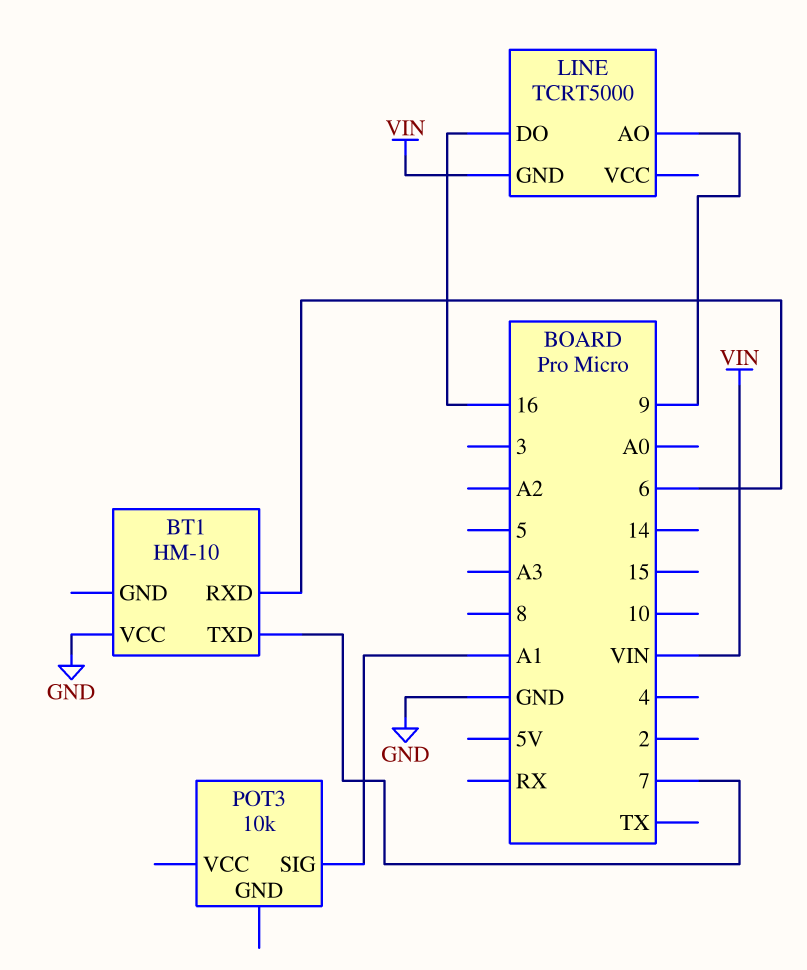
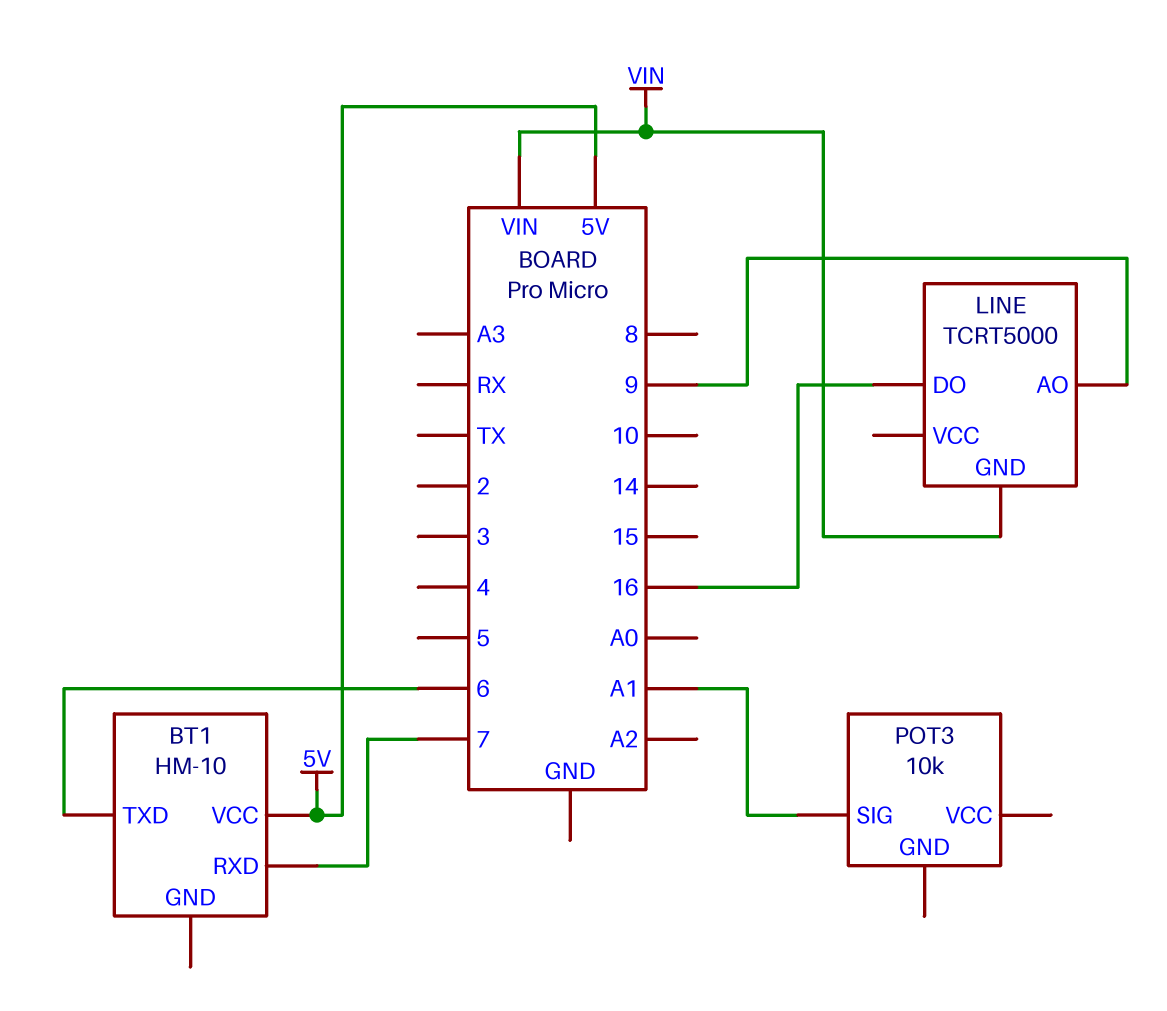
BT1 pin RXD: 6 -> 7
BT1 pin TXD: 7 -> 6
BT1 pin VCC: GND -> 5V

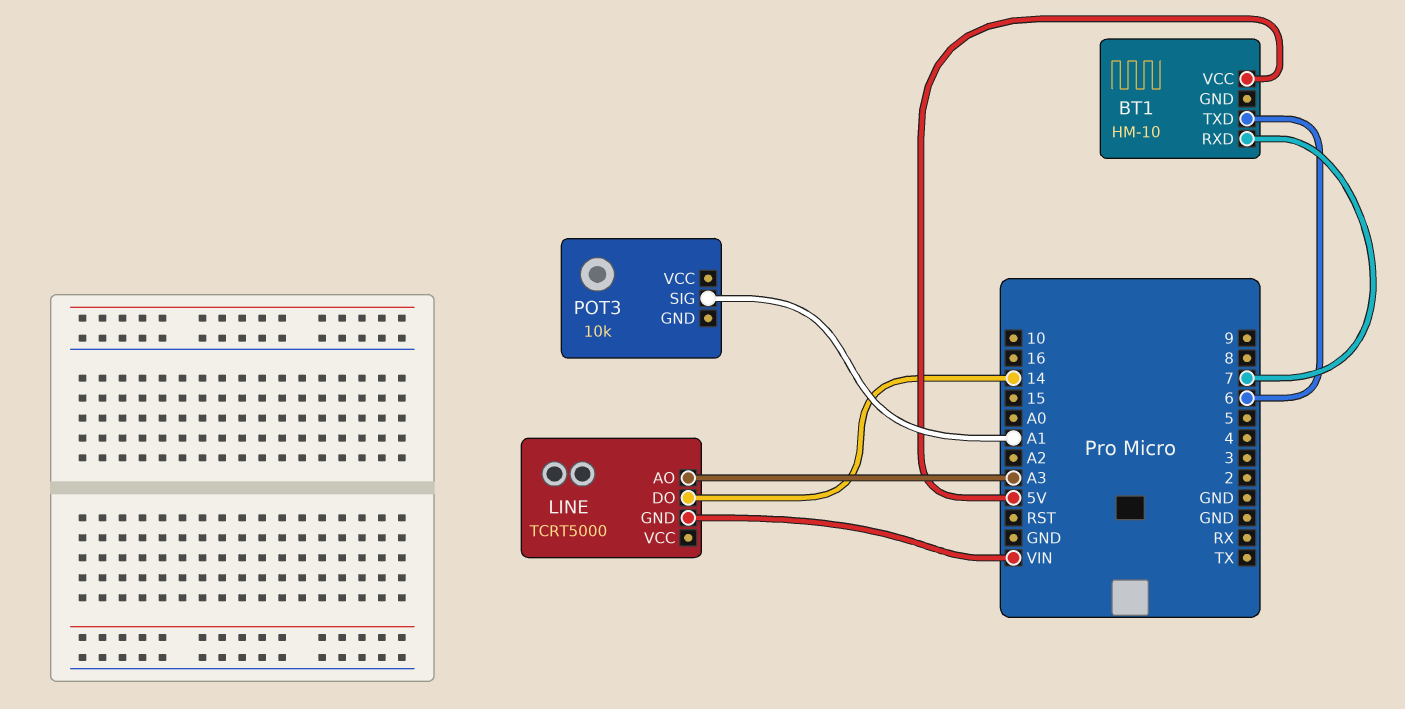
LINE pin AO: 9 -> A3
LINE pin DO: 16 -> 14

